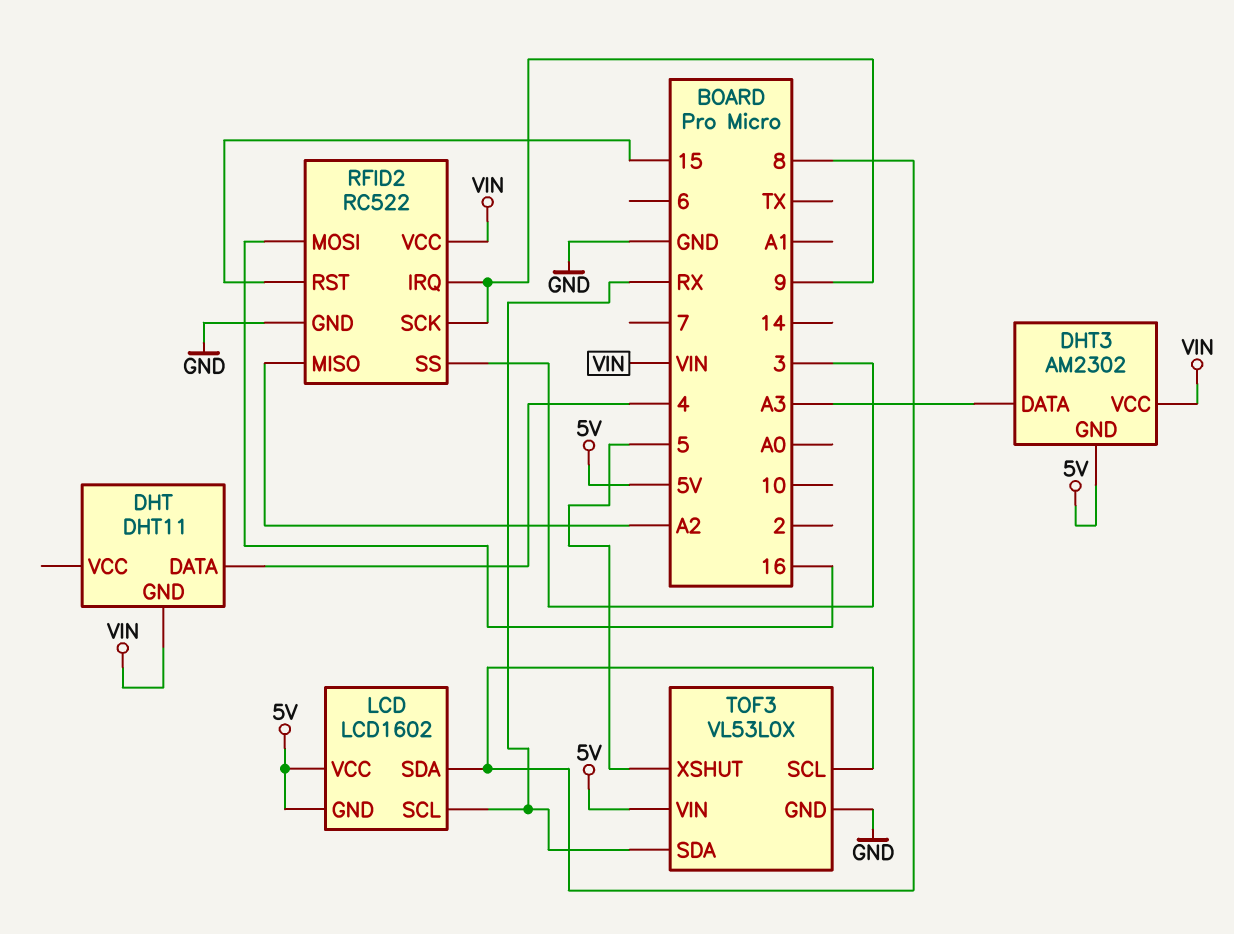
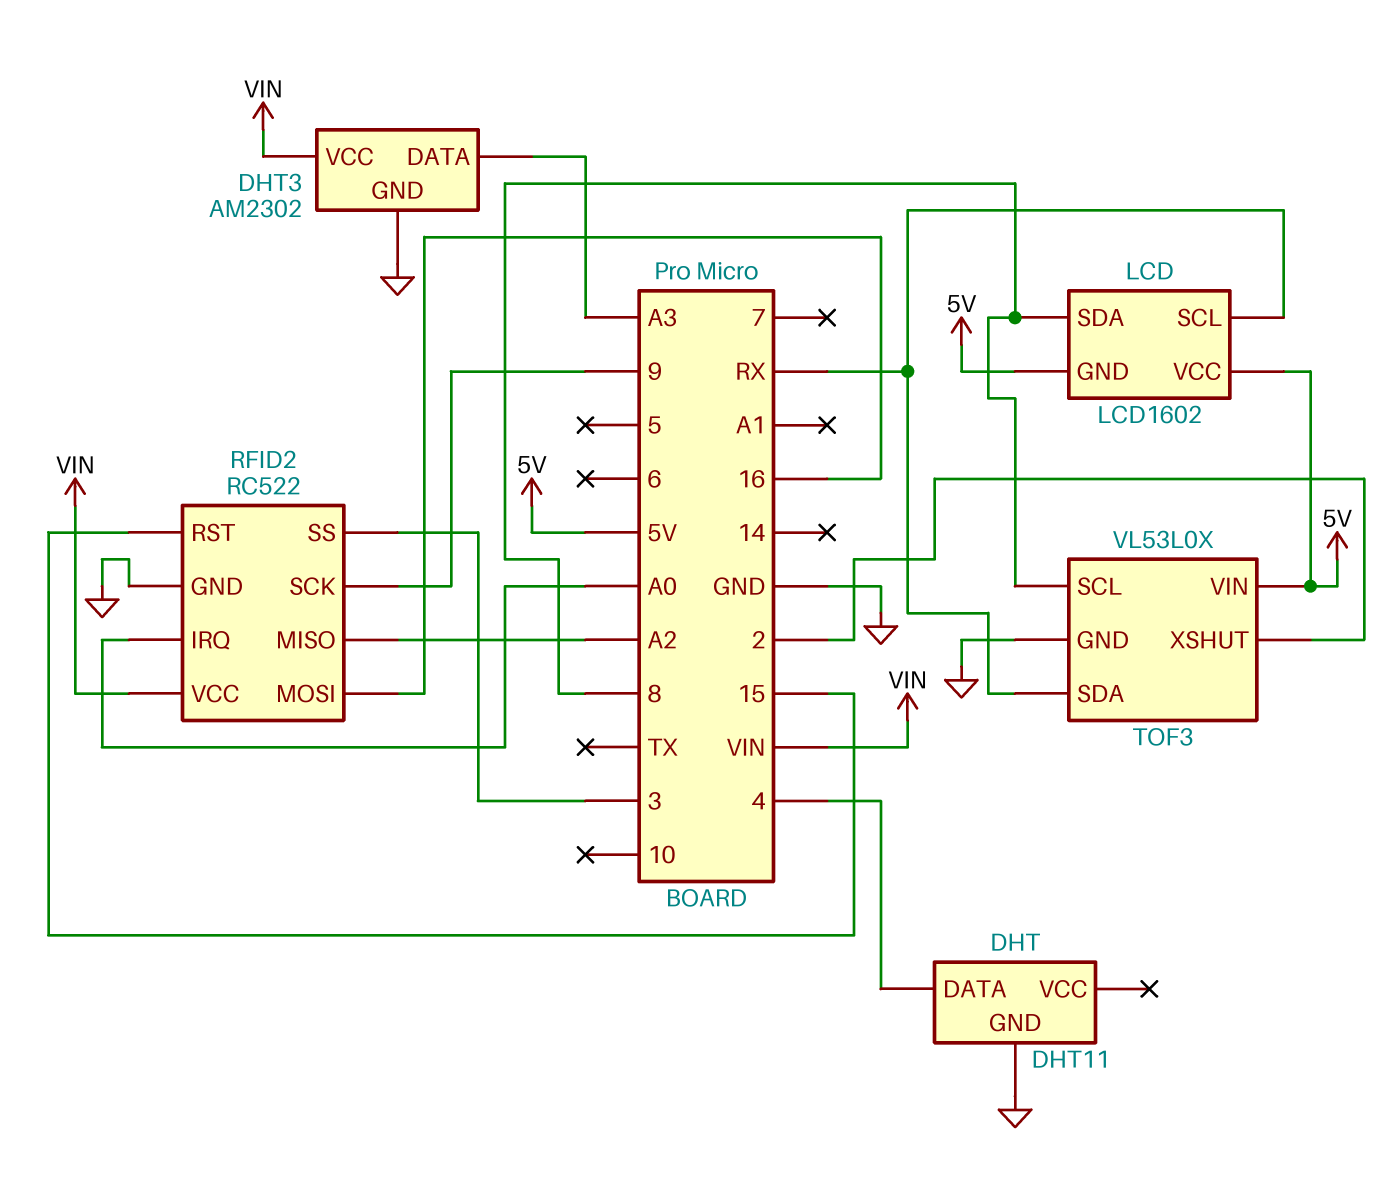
DHT pin GND: VIN -> GND
DHT3 pin GND: 5V -> GND
RFID2 pin IRQ: 9 -> A0
TOF3 pin XSHUT: 5 -> 2

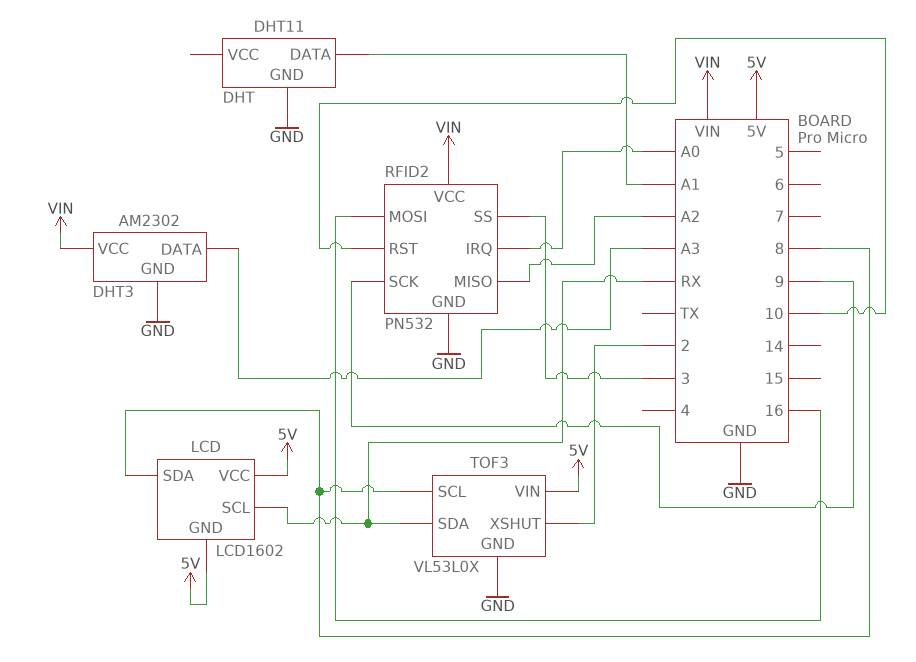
DHT pin DATA: 4 -> A1
RFID2: RC522 -> PN532
RFID2 pin RST: 15 -> 10

